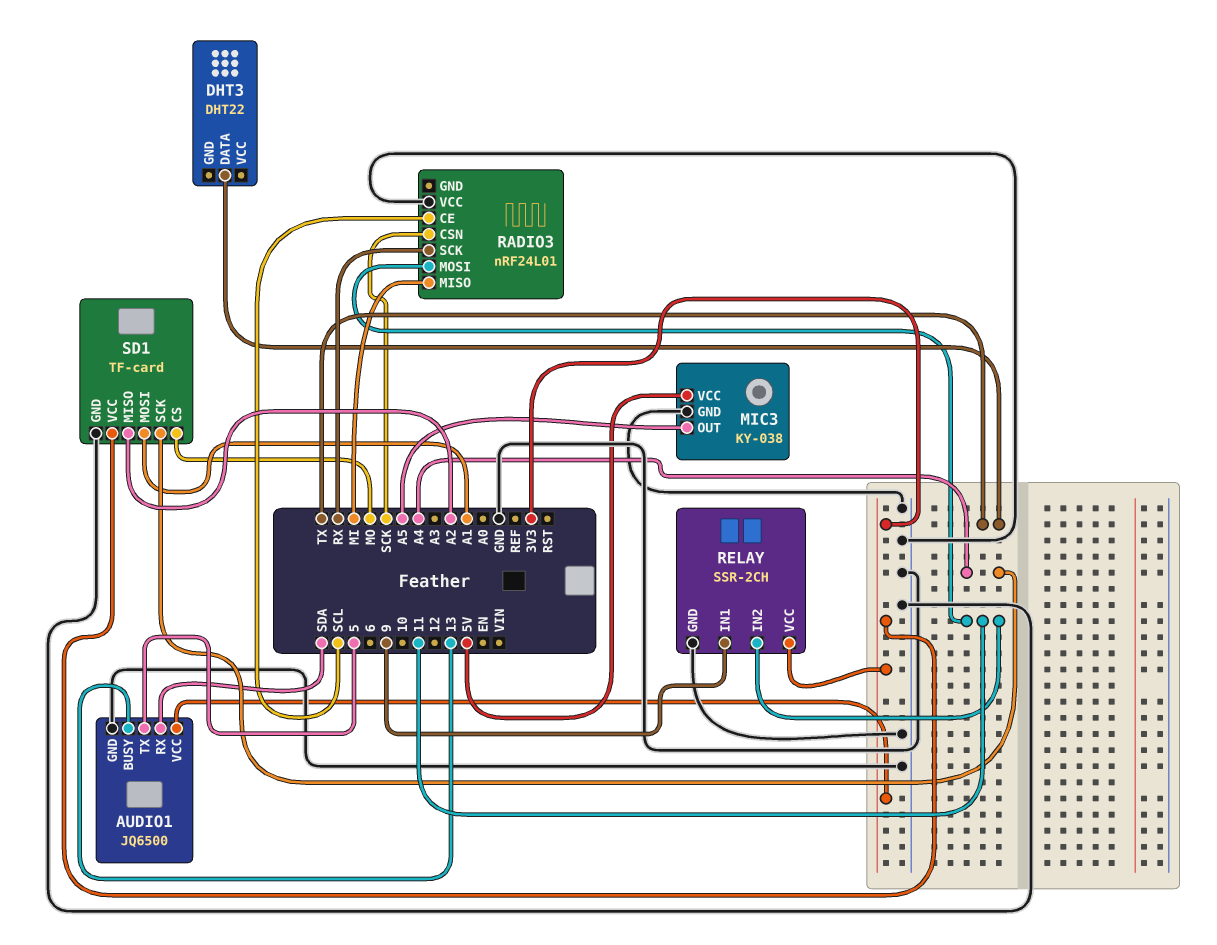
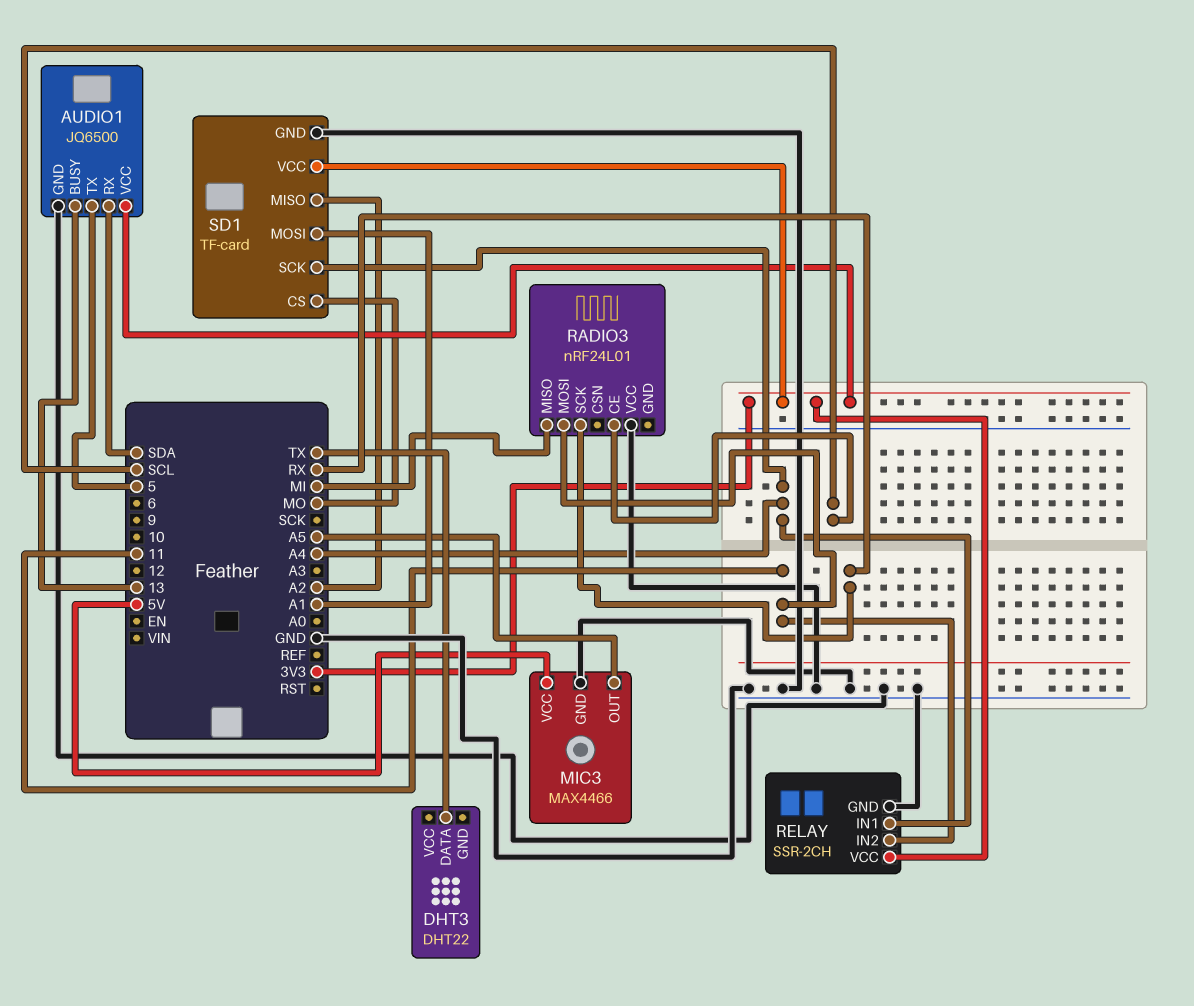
MIC3: KY-038 -> MAX4466
RADIO3 pin CSN: SCK -> none
RELAY pin IN1: 9 -> A4

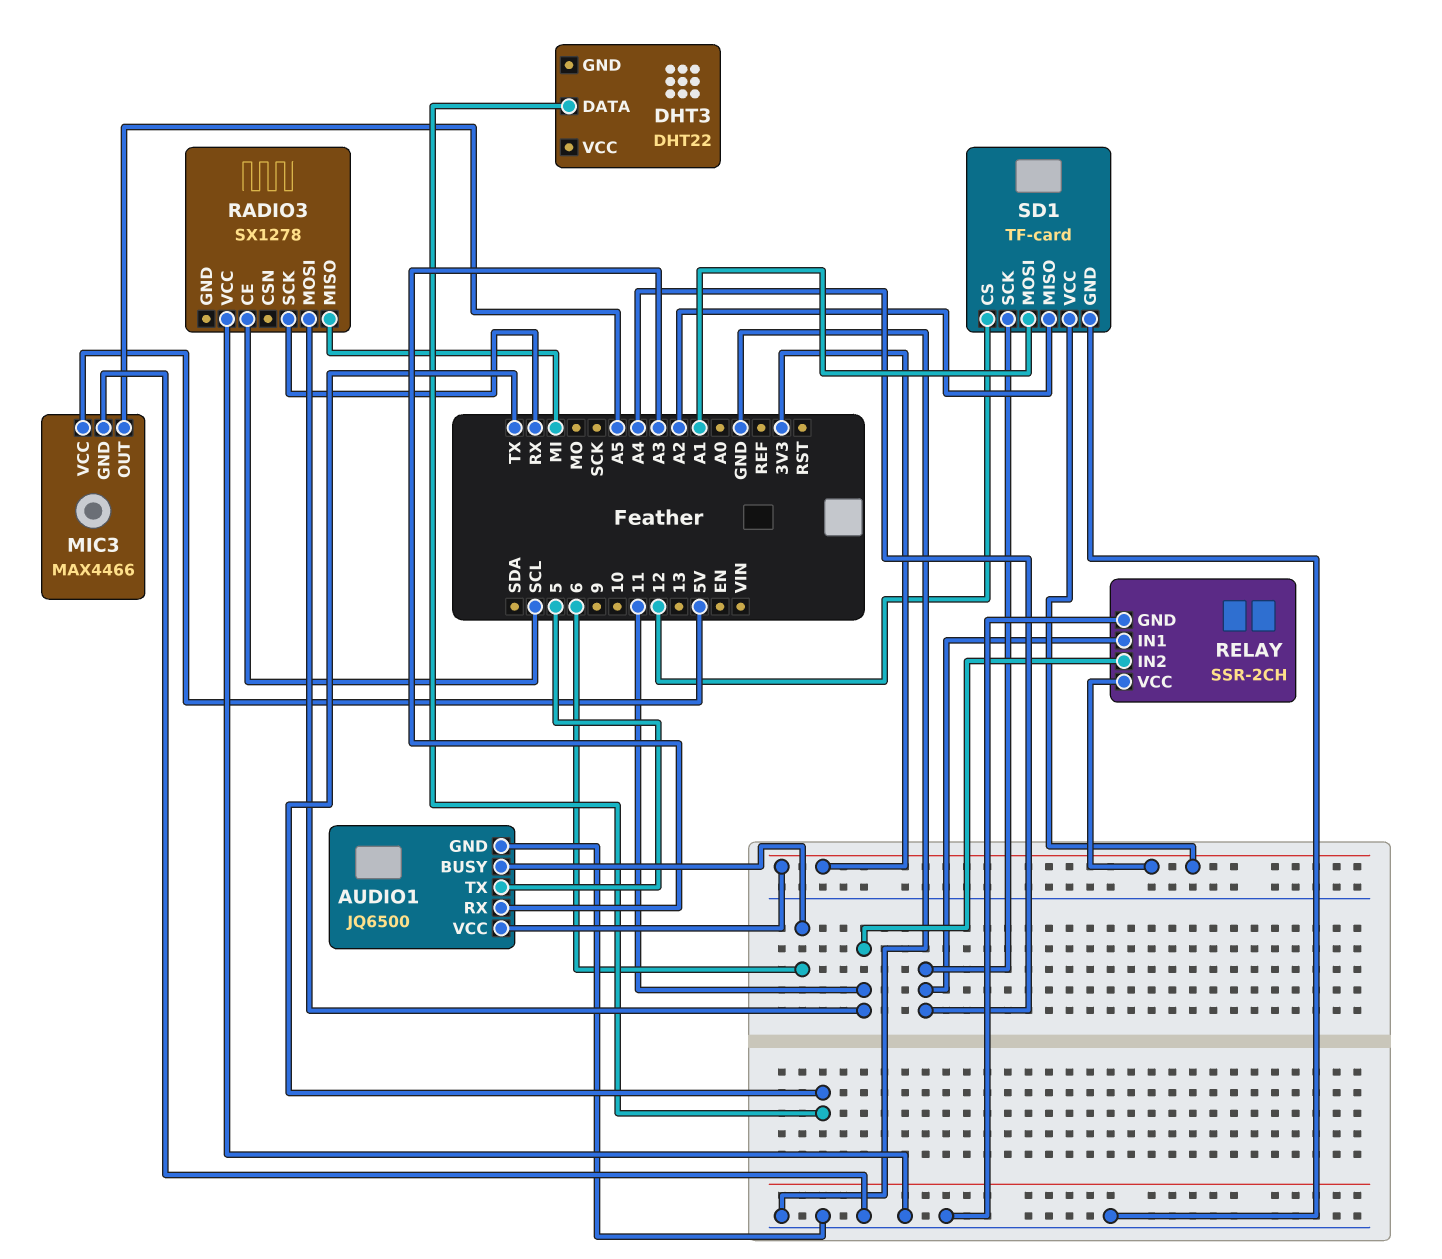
AUDIO1 pin BUSY: 13 -> 6
AUDIO1 pin RX: SDA -> A3
RADIO3: nRF24L01 -> SX1278
SD1 pin CS: MO -> 12

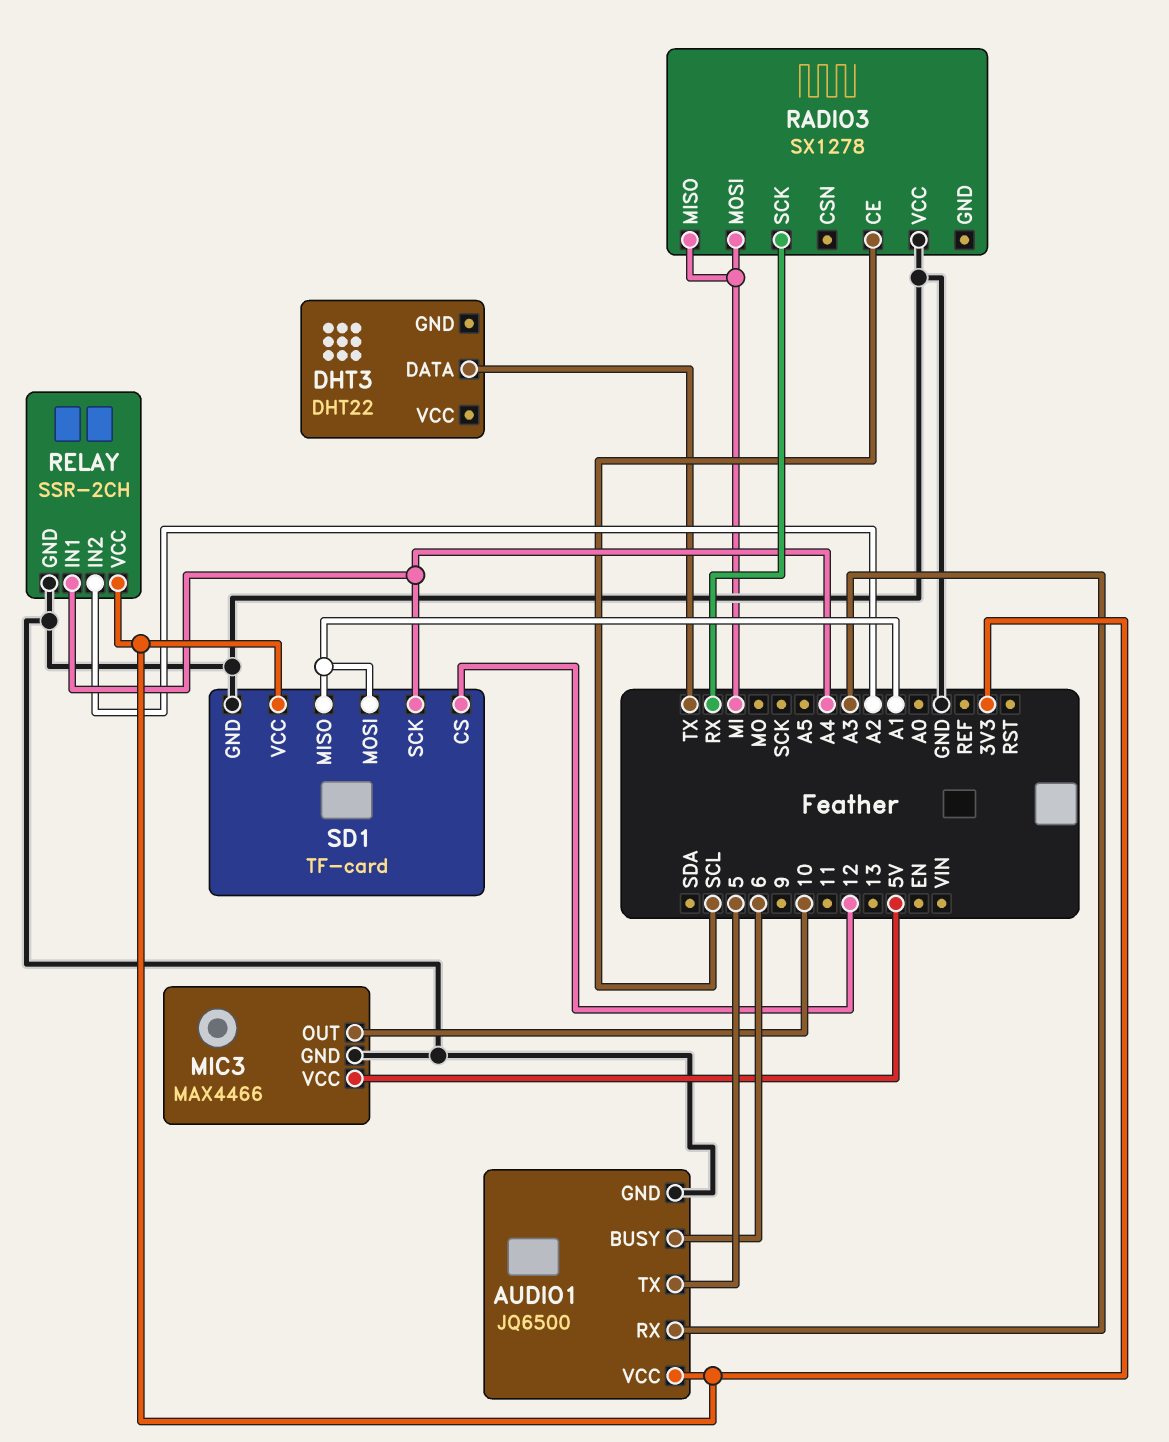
MIC3 pin OUT: A5 -> 10
RADIO3 pin MOSI: 11 -> MI
RELAY pin IN2: 11 -> A2
SD1 pin MISO: A2 -> A1

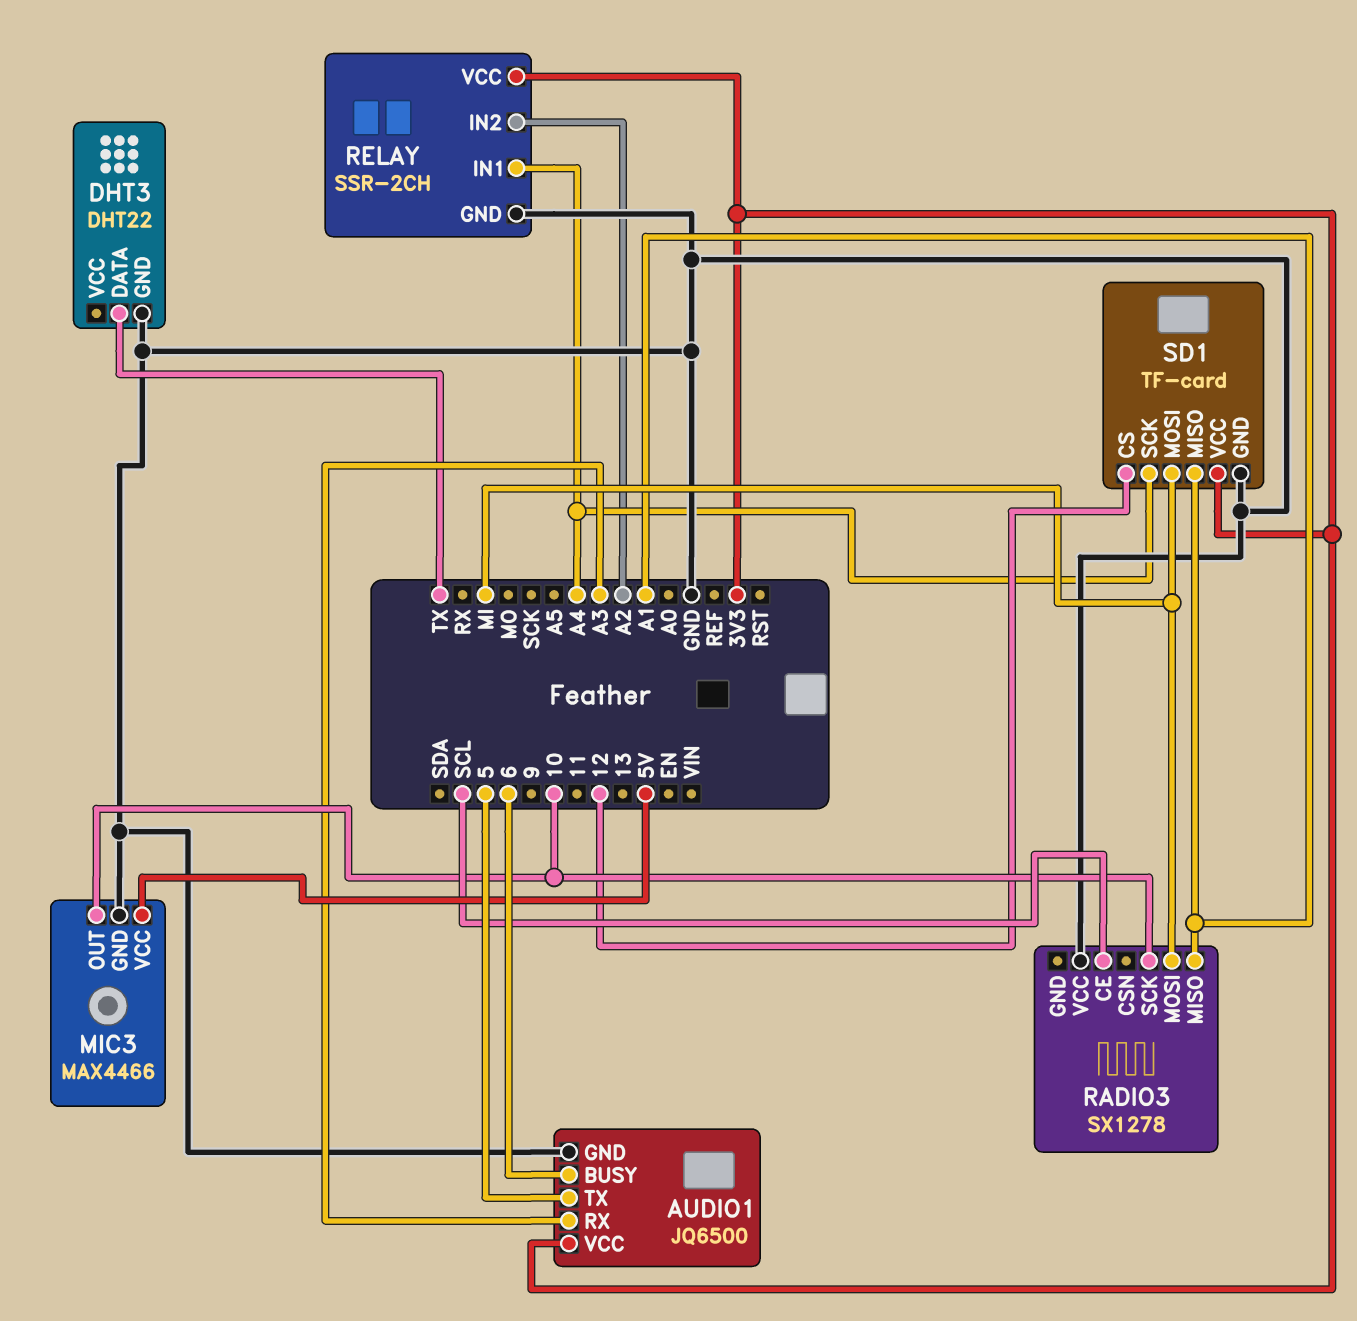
DHT3 pin GND: none -> GND
RADIO3 pin MISO: MI -> A1
RADIO3 pin SCK: RX -> 10
SD1 pin MOSI: A1 -> MI

